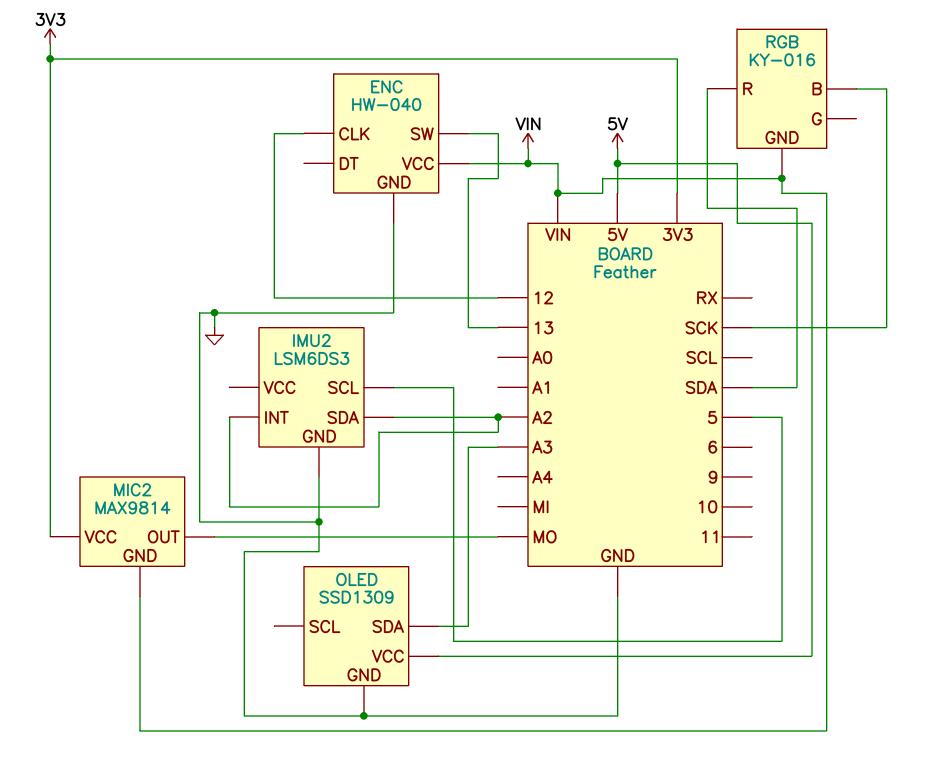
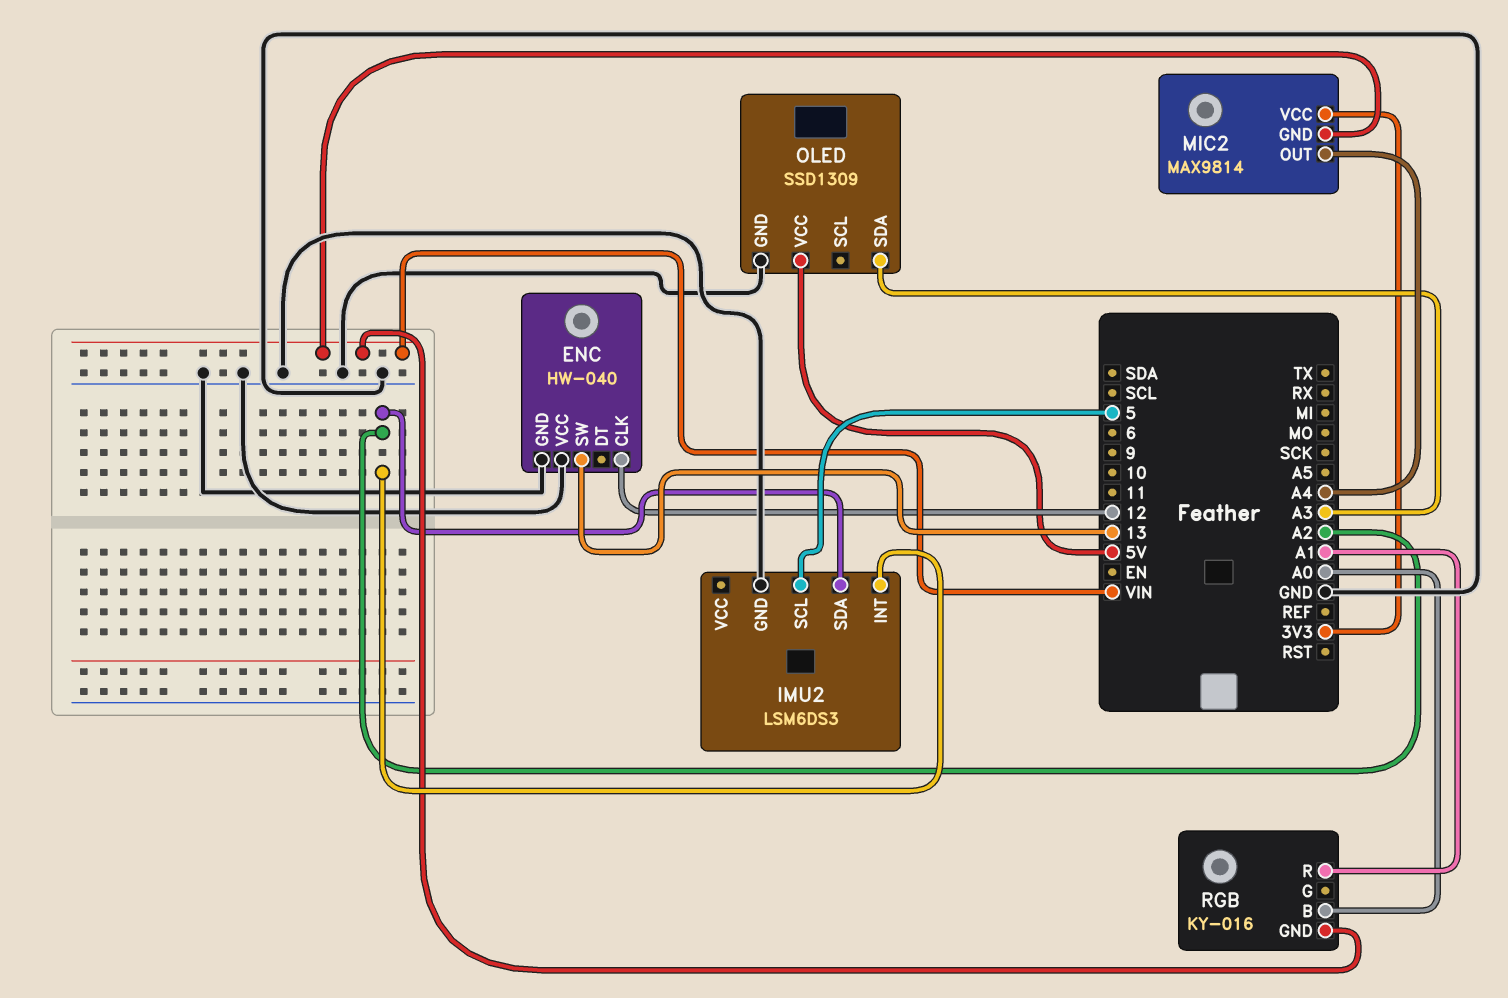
ENC pin VCC: VIN -> GND
MIC2 pin OUT: MO -> A4
RGB pin B: SCK -> A0
RGB pin R: SDA -> A1

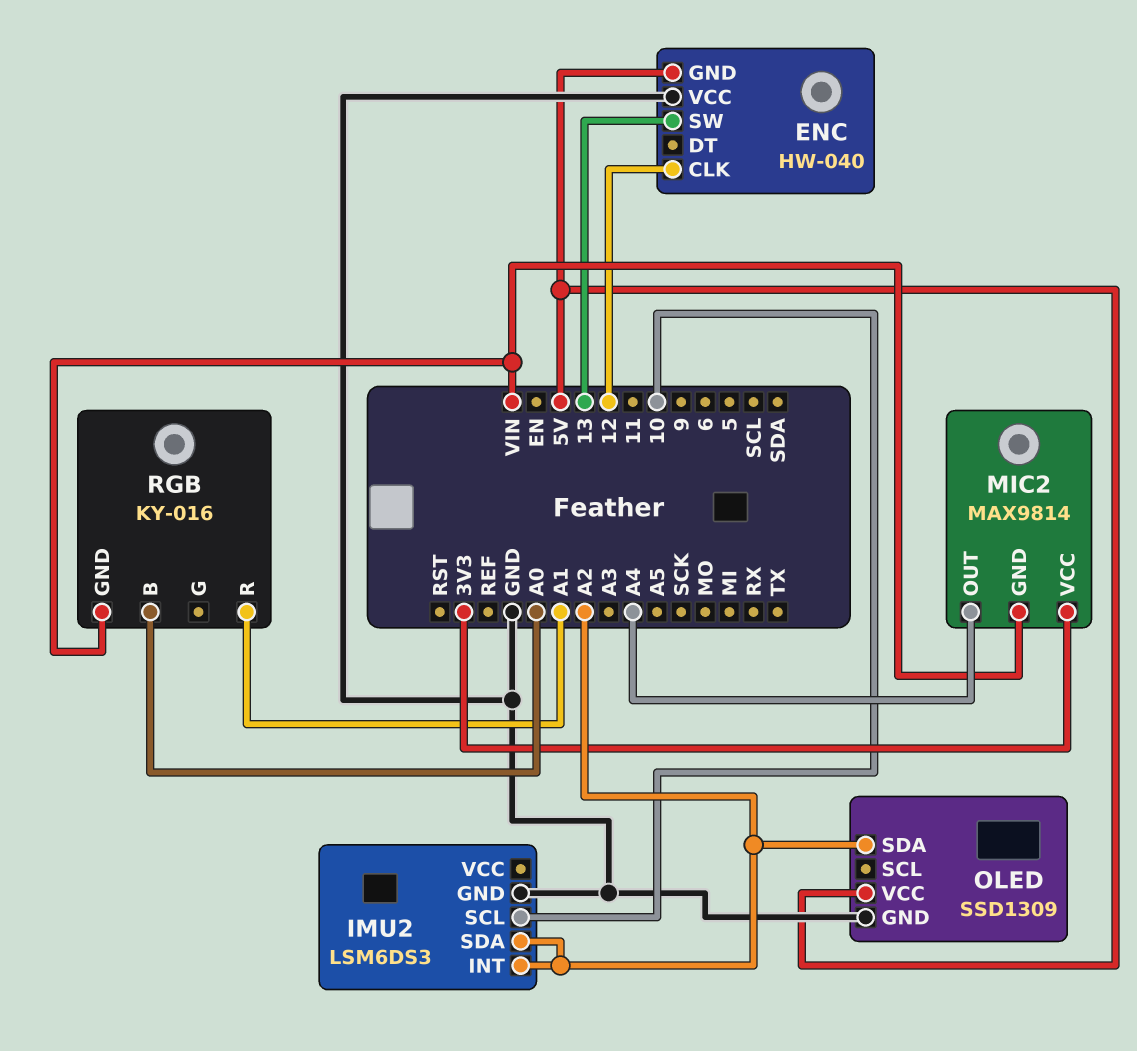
ENC pin GND: GND -> 5V
IMU2 pin SCL: 5 -> 10
OLED pin SDA: A3 -> A2

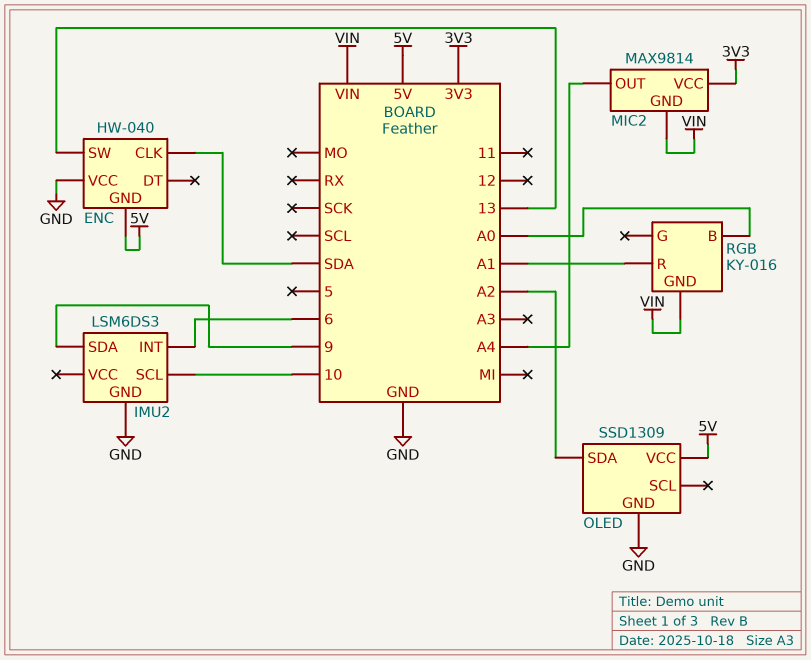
ENC pin CLK: 12 -> SDA
IMU2 pin INT: A2 -> 6
IMU2 pin SDA: A2 -> 9

